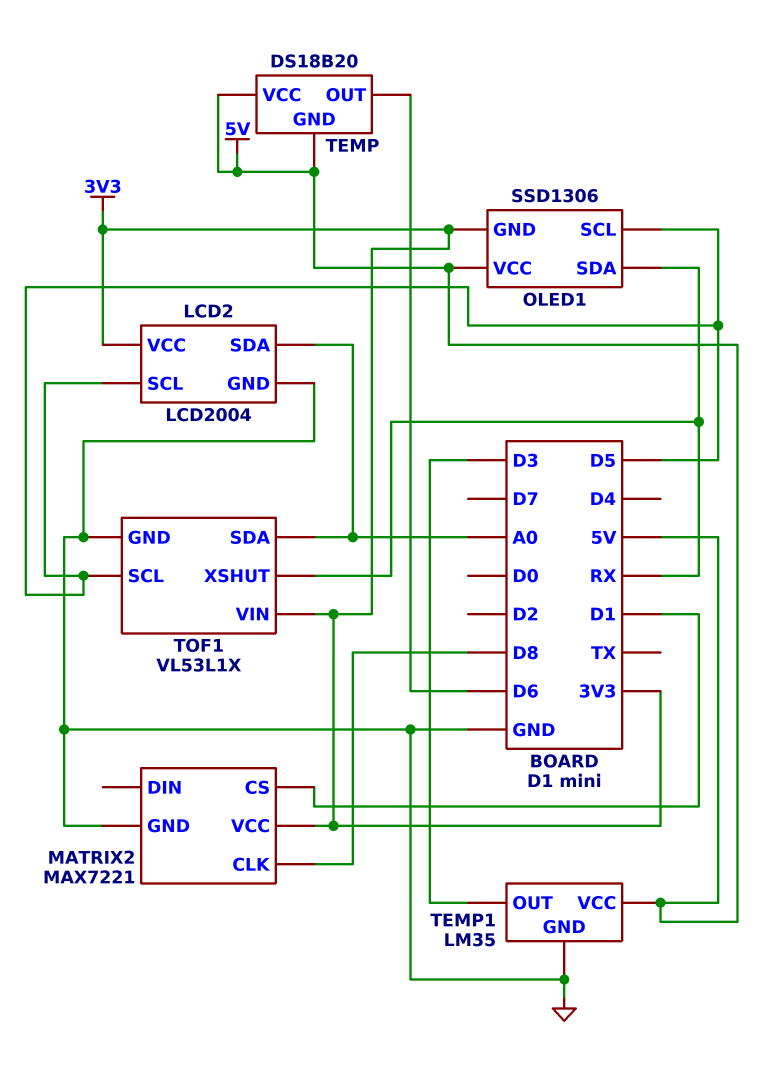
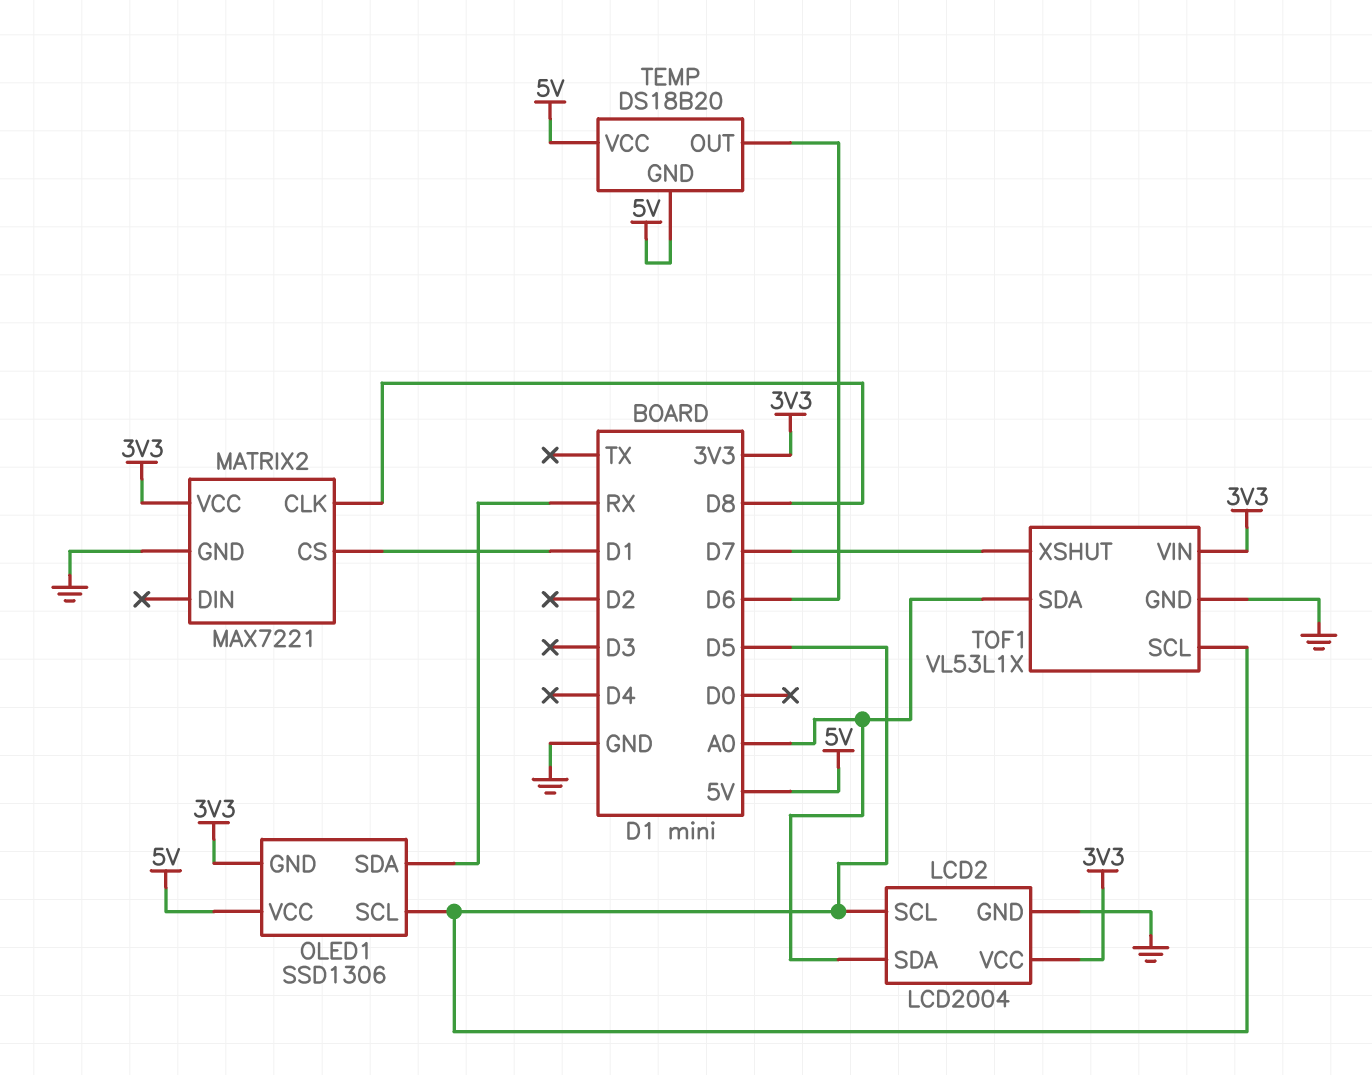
TEMP1: LM35 -> none
TEMP1 pin GND: GND -> none
TEMP1 pin OUT: D3 -> none
TEMP1 pin VCC: 5V -> none
TOF1 pin XSHUT: RX -> D7

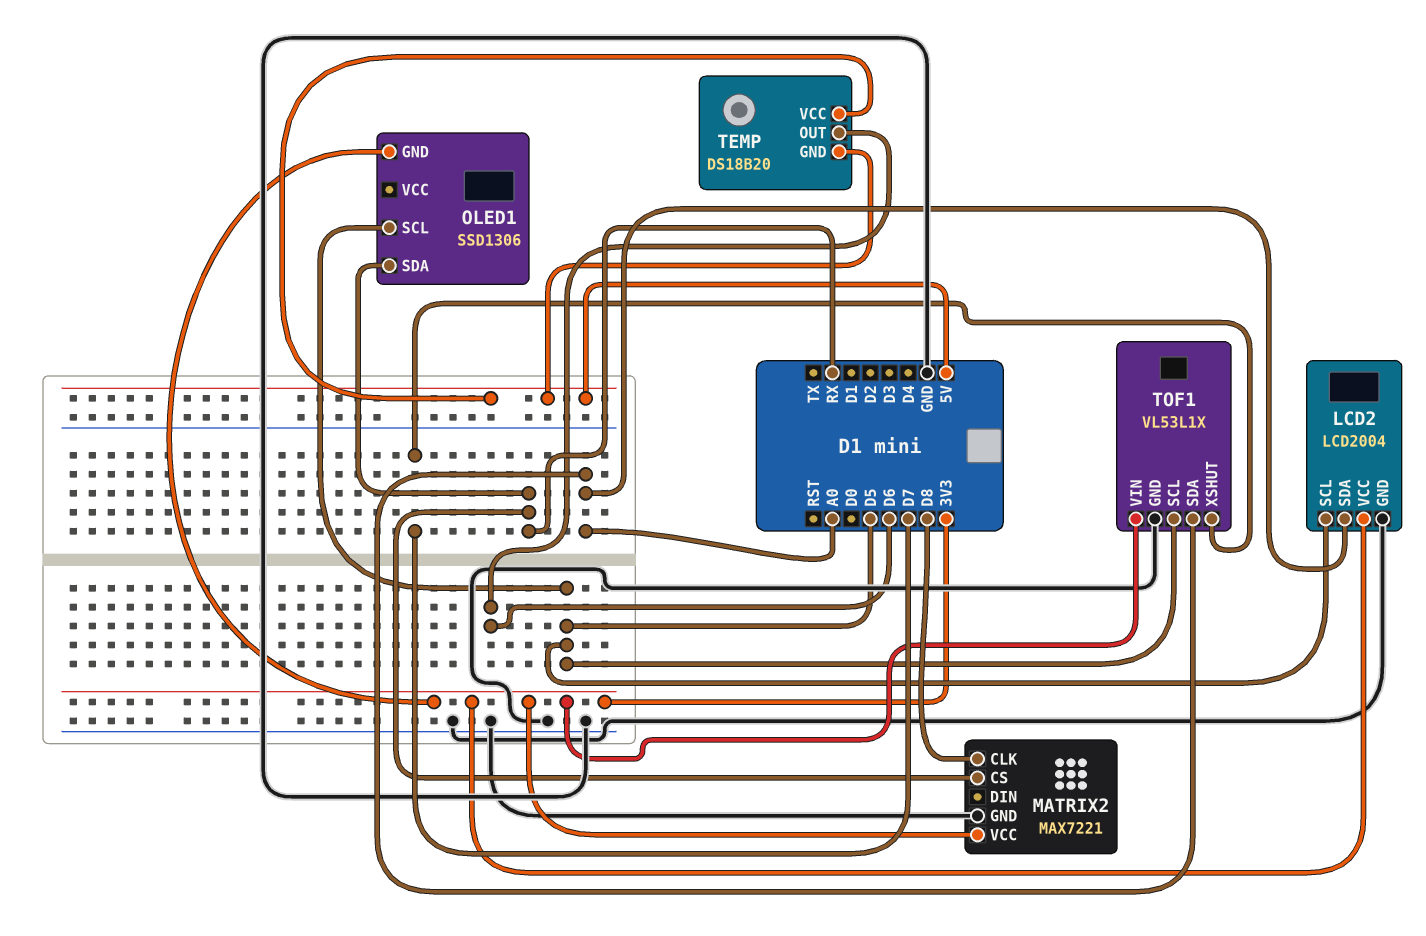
MATRIX2 pin CS: D1 -> RX
OLED1 pin VCC: 5V -> none

